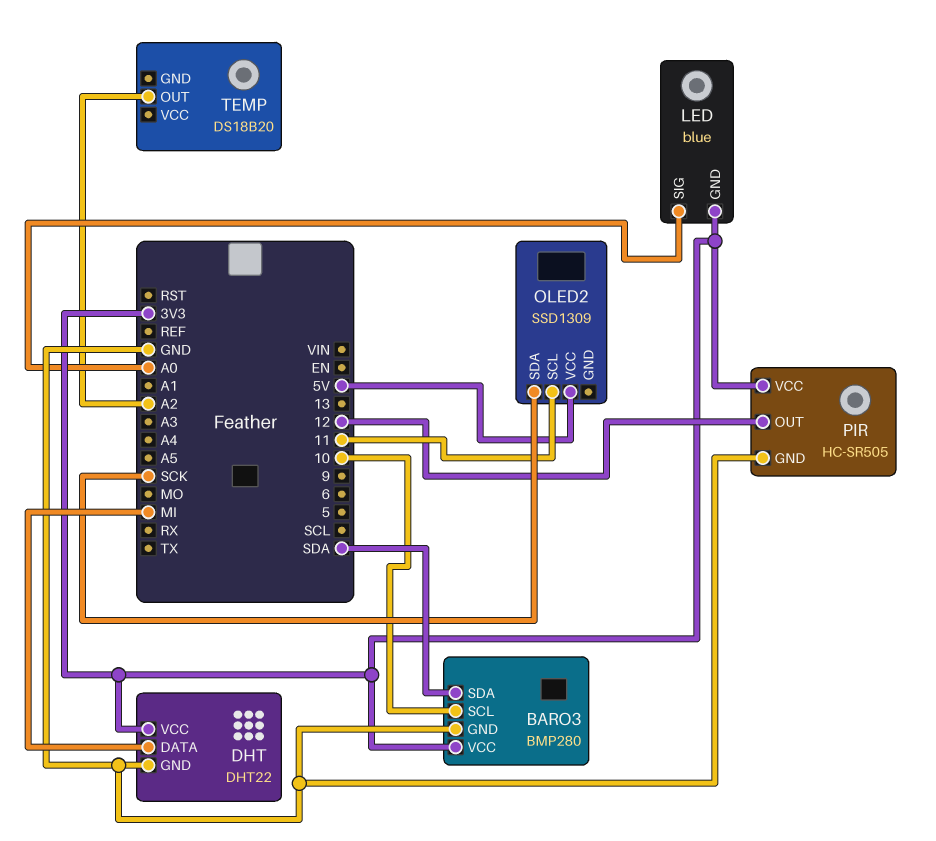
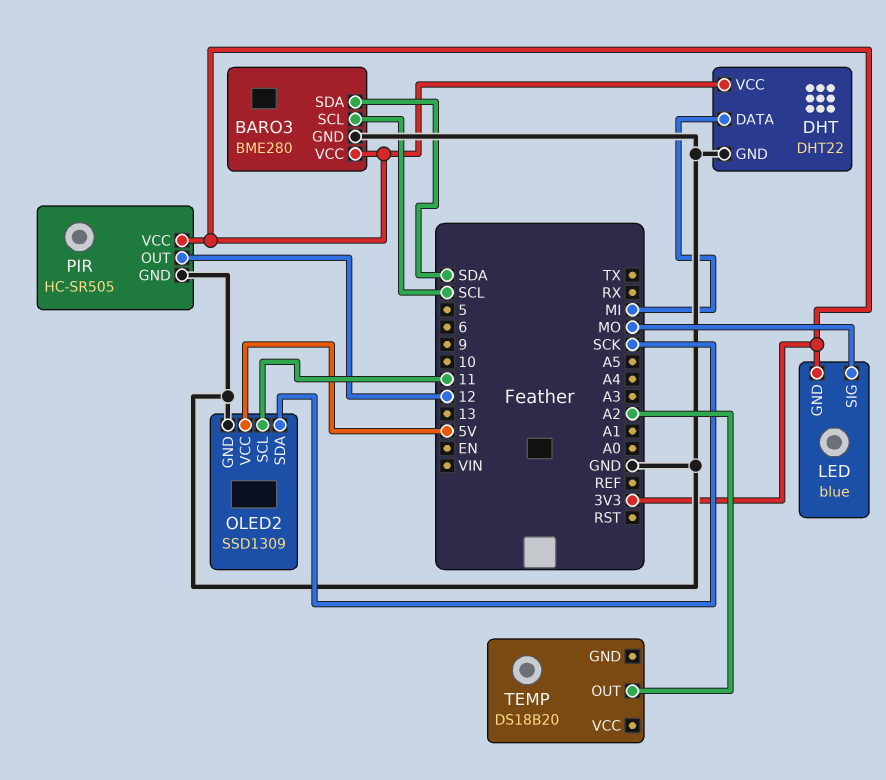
BARO3: BMP280 -> BME280
BARO3 pin SCL: 10 -> SCL
LED pin SIG: A0 -> MO
OLED2 pin GND: none -> GND

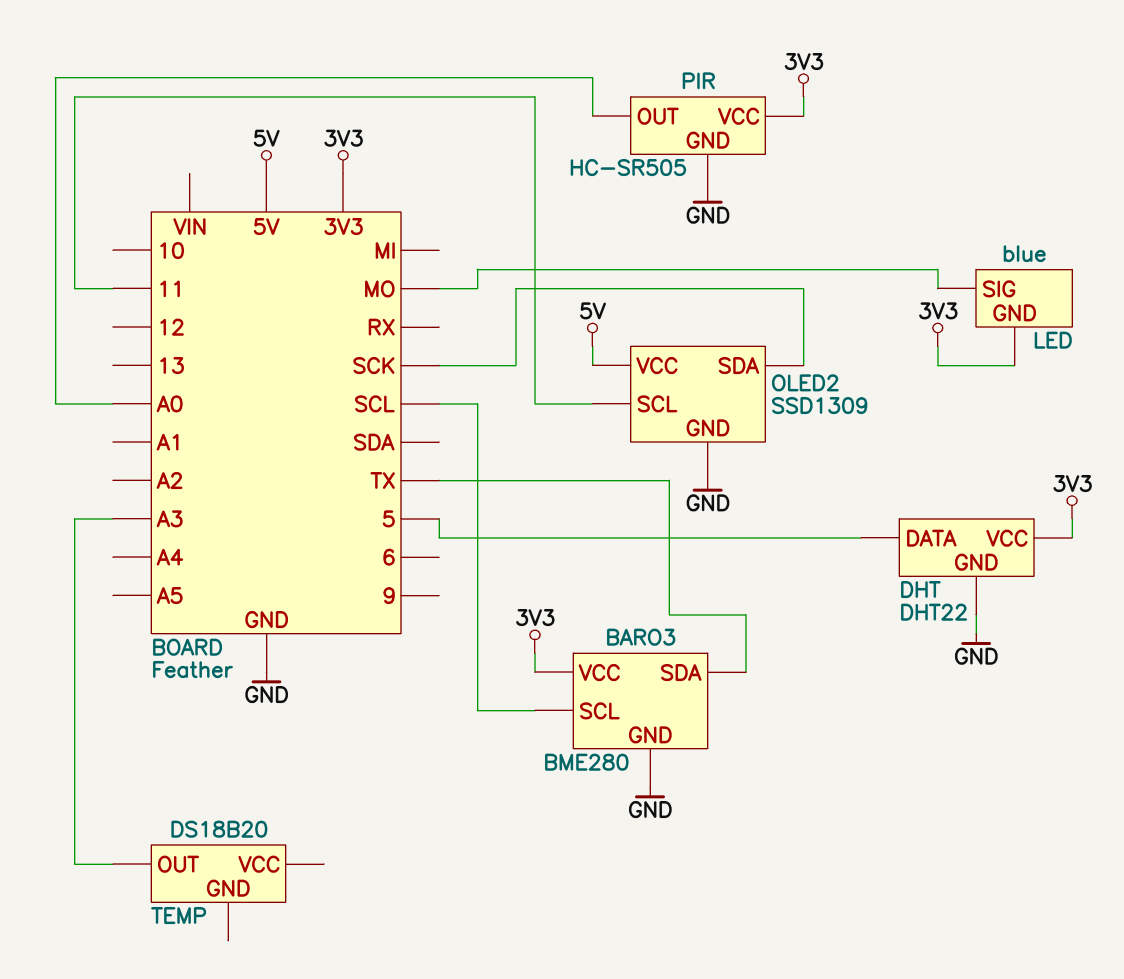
BARO3 pin SDA: SDA -> TX
DHT pin DATA: MI -> 5
PIR pin OUT: 12 -> A0
TEMP pin OUT: A2 -> A3

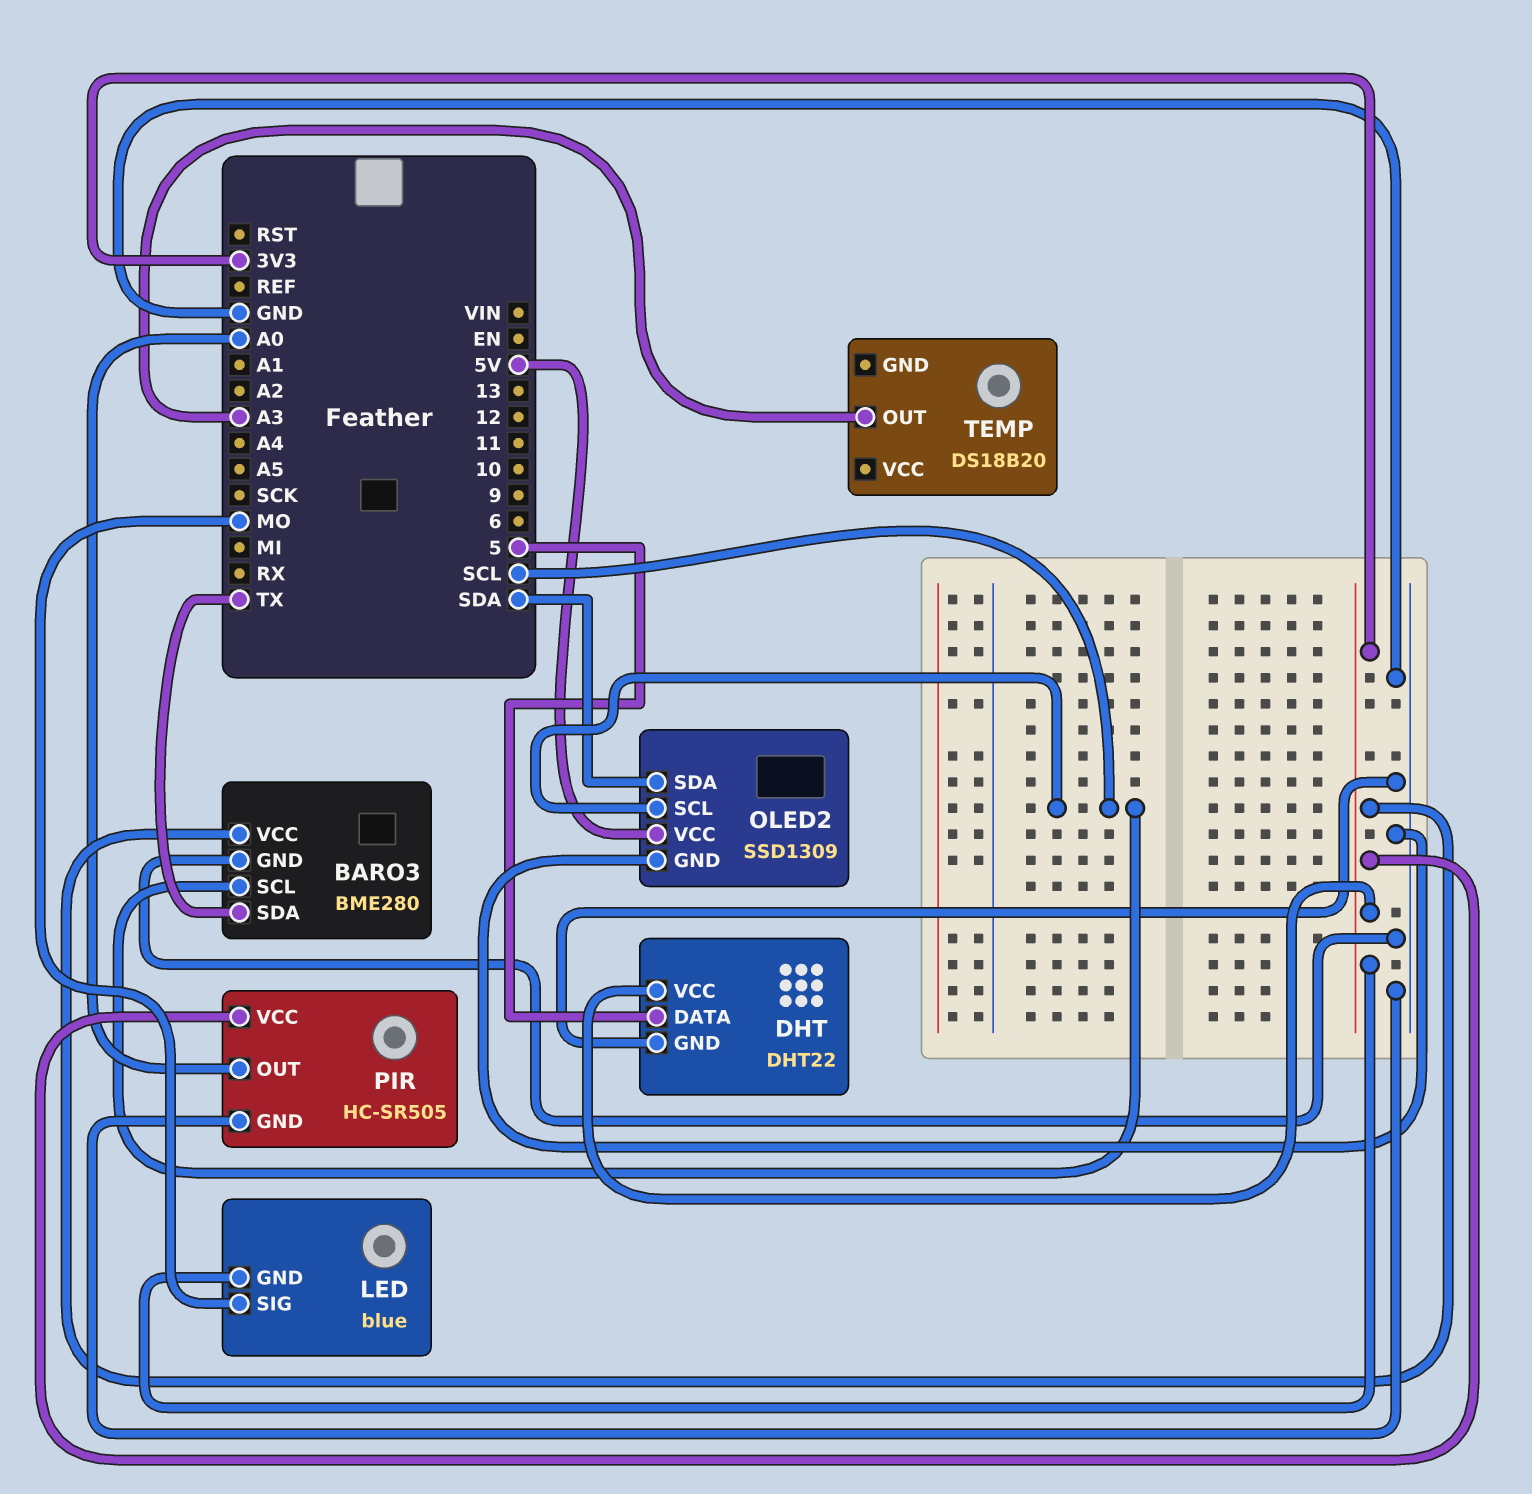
OLED2 pin SCL: 11 -> SCL
OLED2 pin SDA: SCK -> SDA

